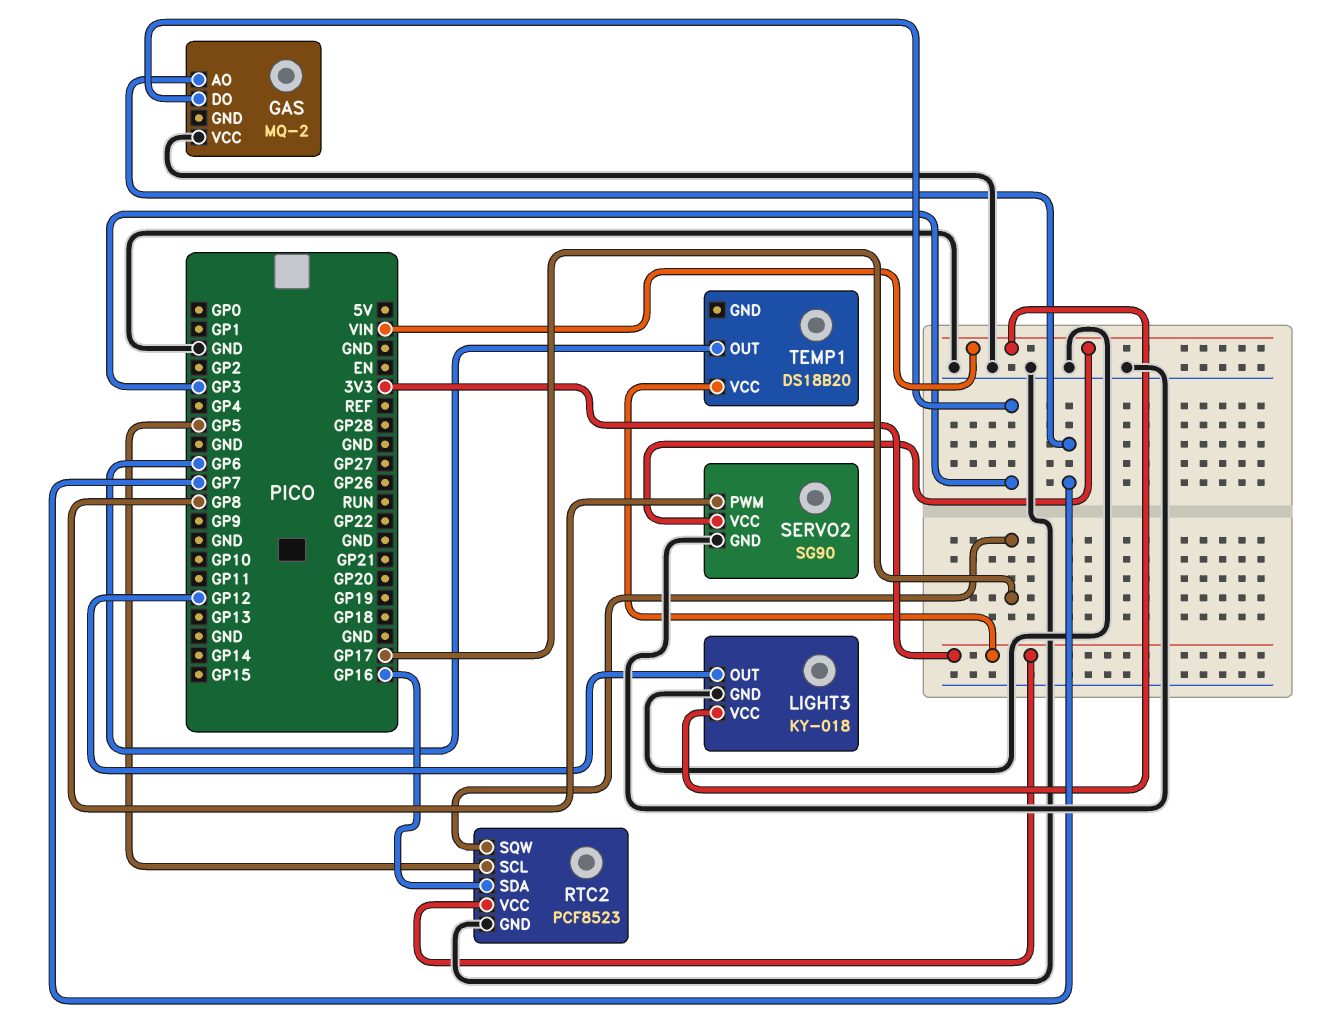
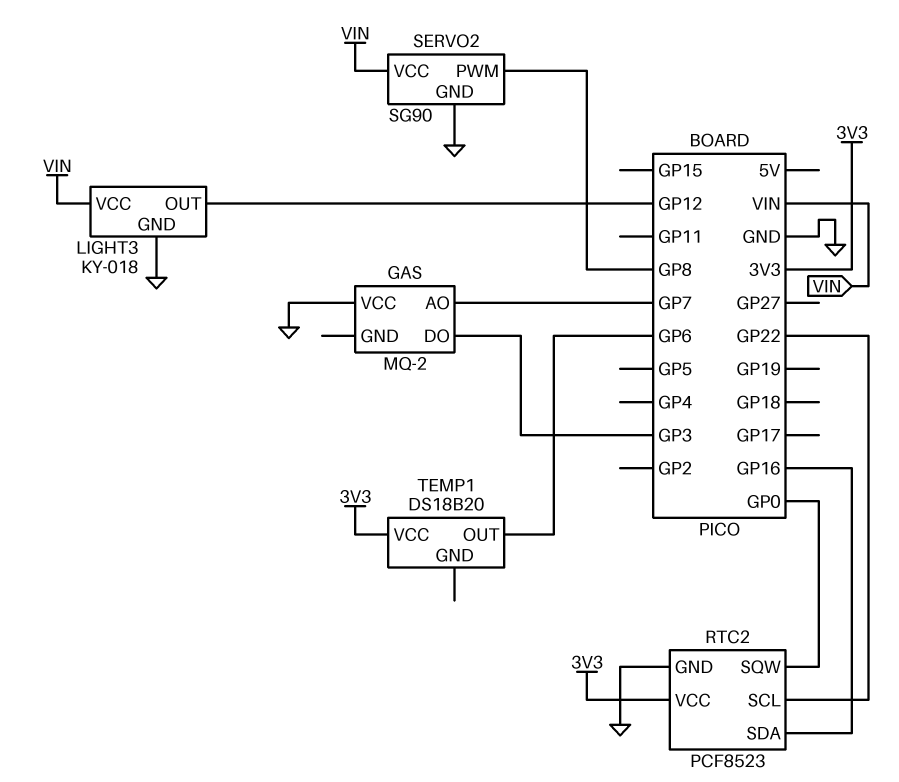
RTC2 pin SCL: GP5 -> GP22
RTC2 pin SQW: GP17 -> GP0

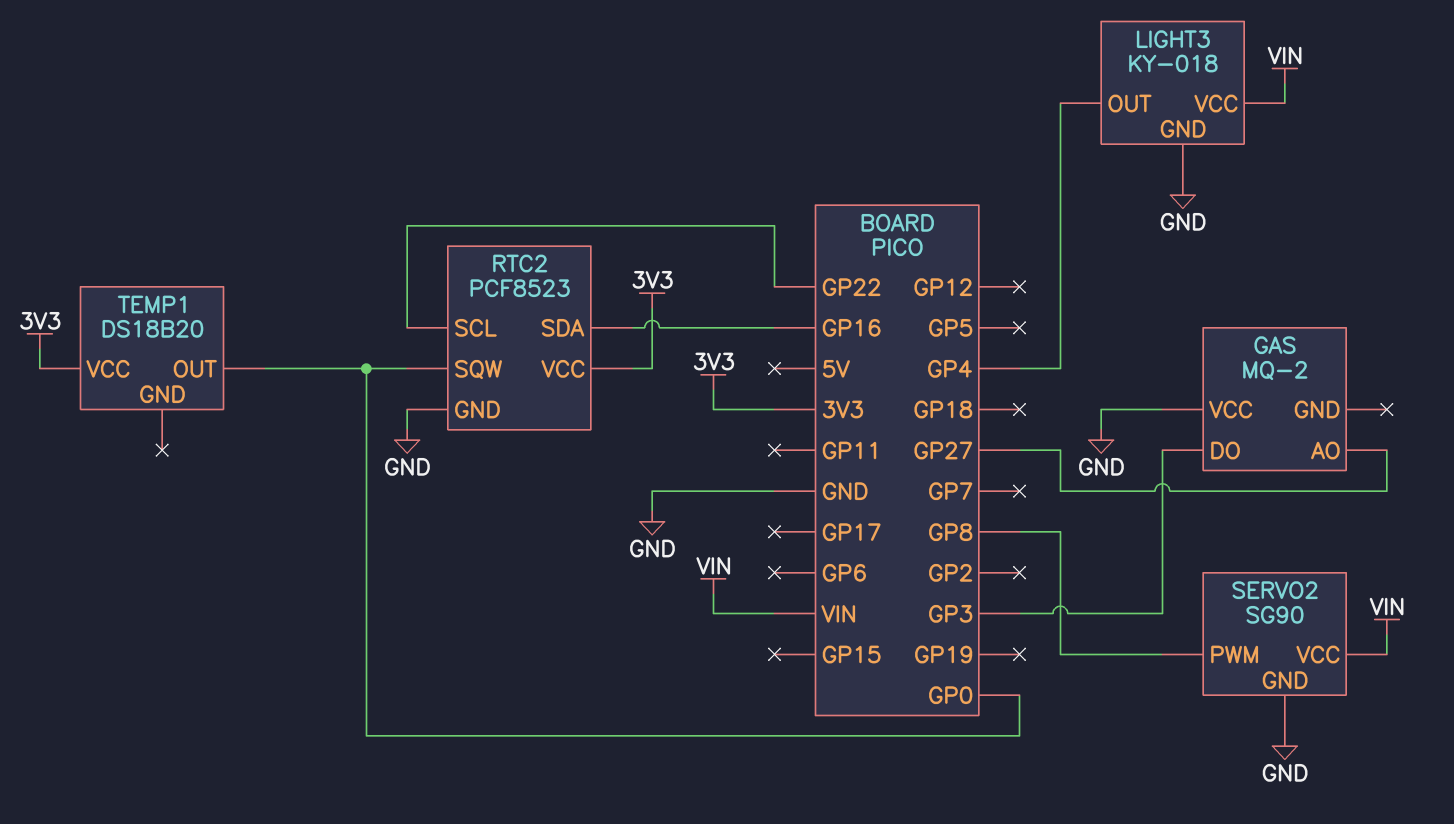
GAS pin AO: GP7 -> GP27
LIGHT3 pin OUT: GP12 -> GP4
TEMP1 pin OUT: GP6 -> GP0

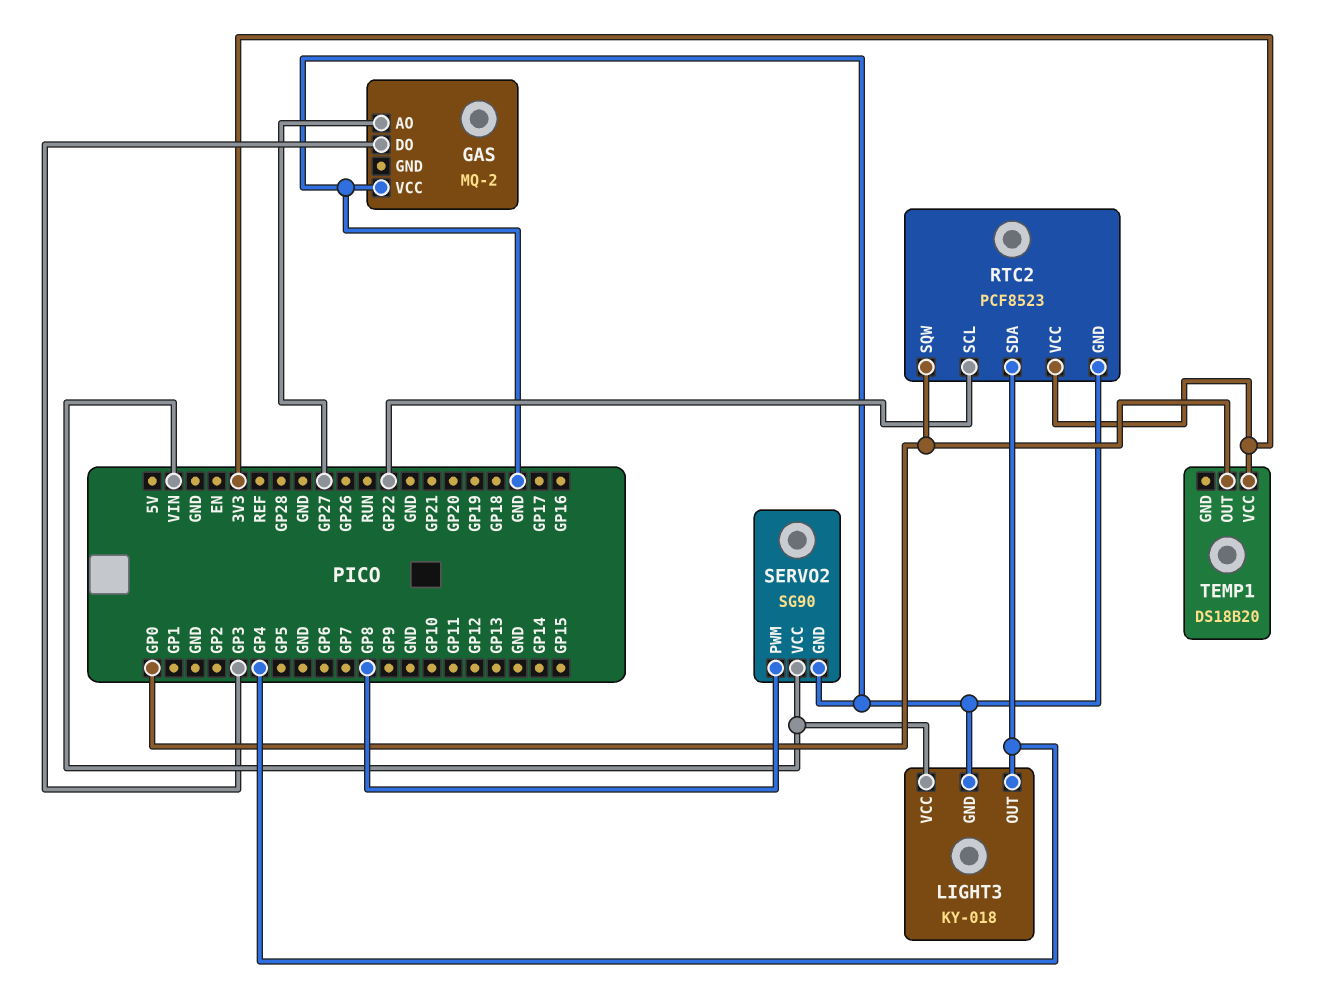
RTC2 pin SDA: GP16 -> GP4

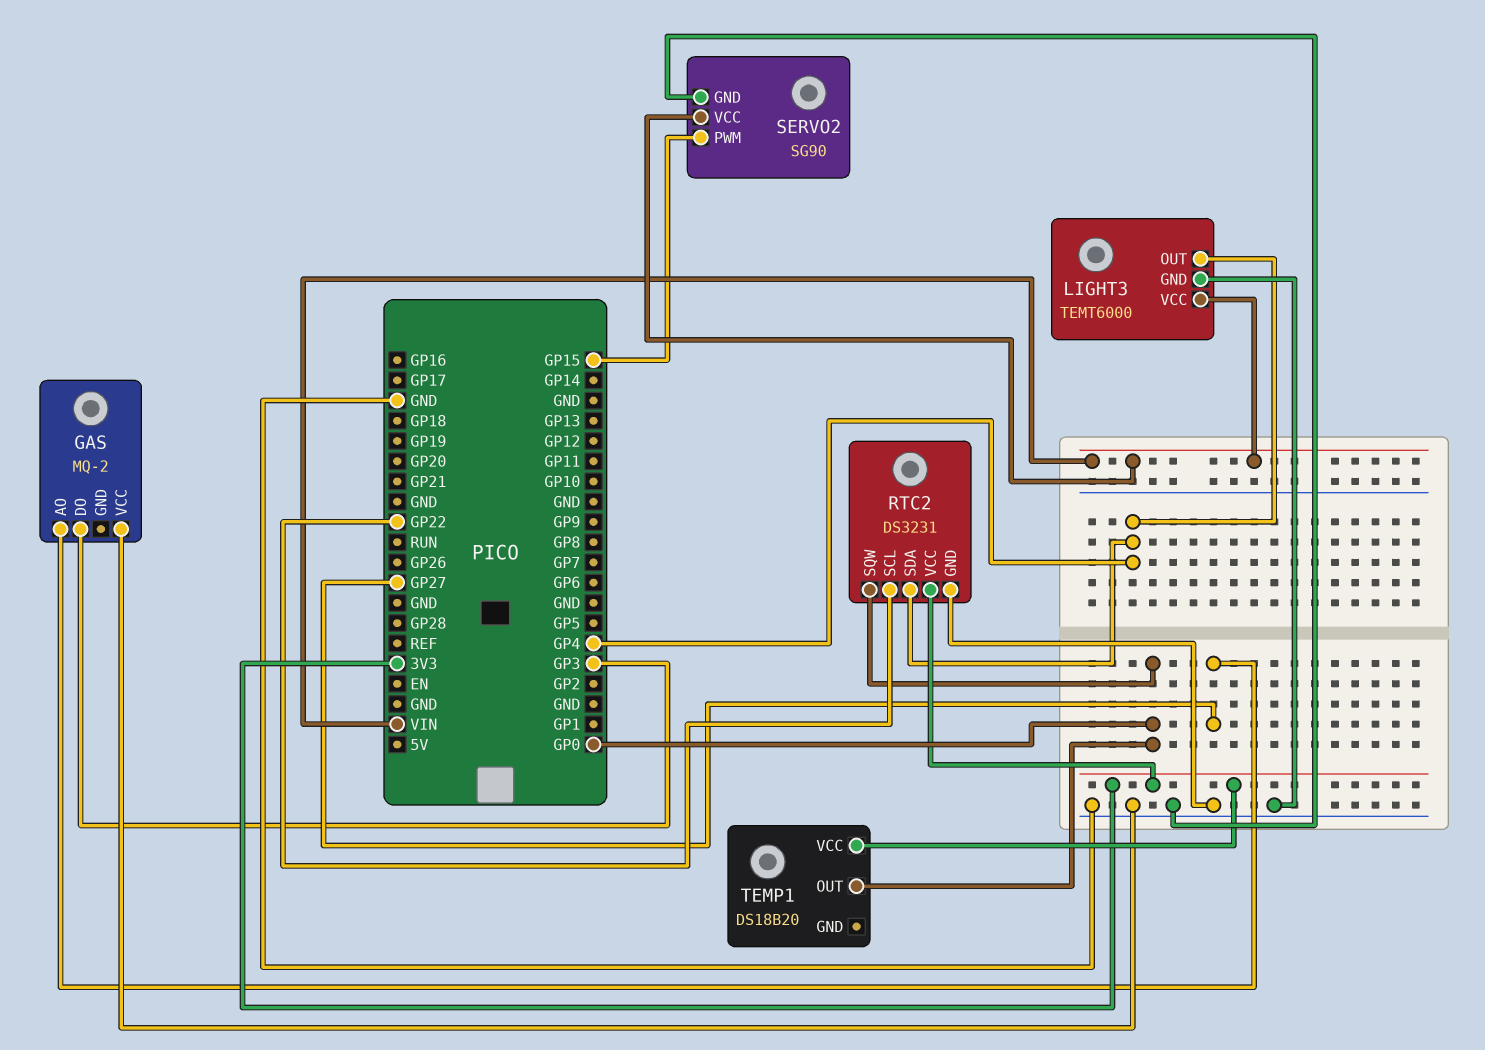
LIGHT3: KY-018 -> TEMT6000
RTC2: PCF8523 -> DS3231
SERVO2 pin PWM: GP8 -> GP15

